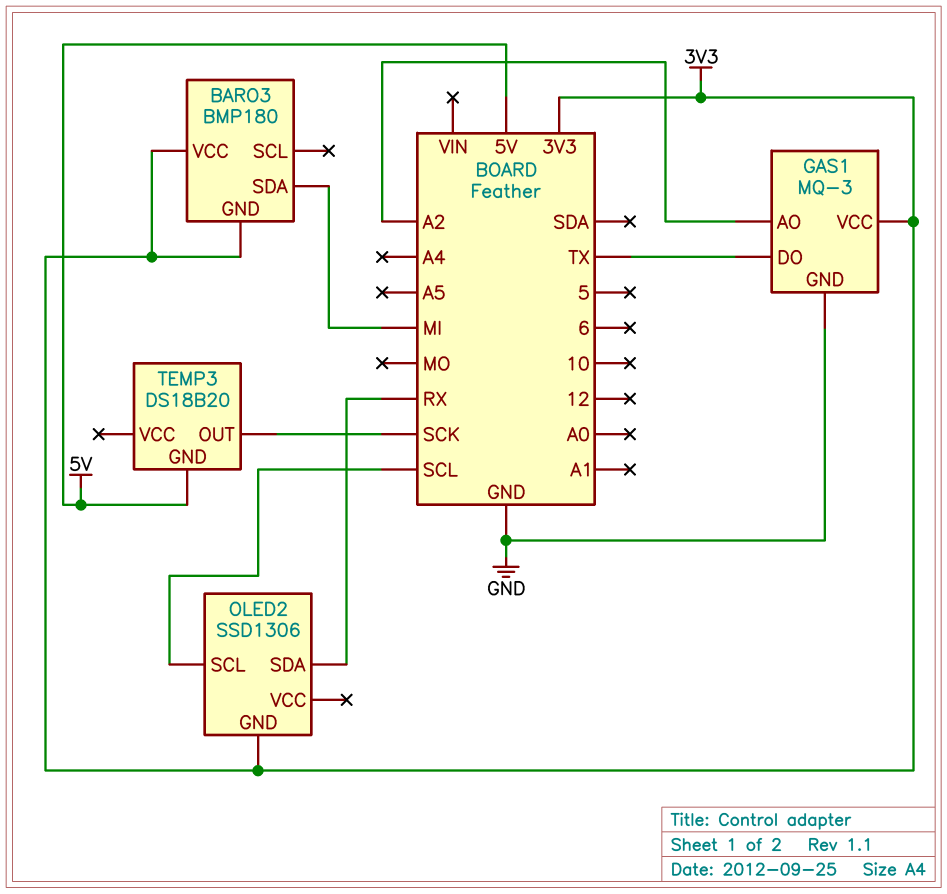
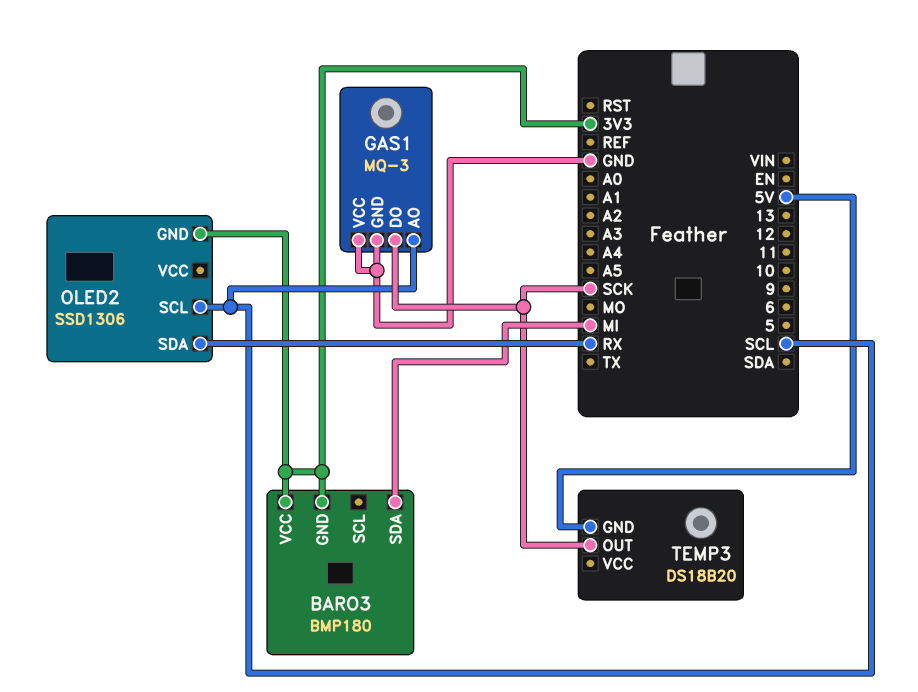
GAS1 pin AO: A2 -> SCL
GAS1 pin DO: TX -> SCK
GAS1 pin VCC: 3V3 -> GND

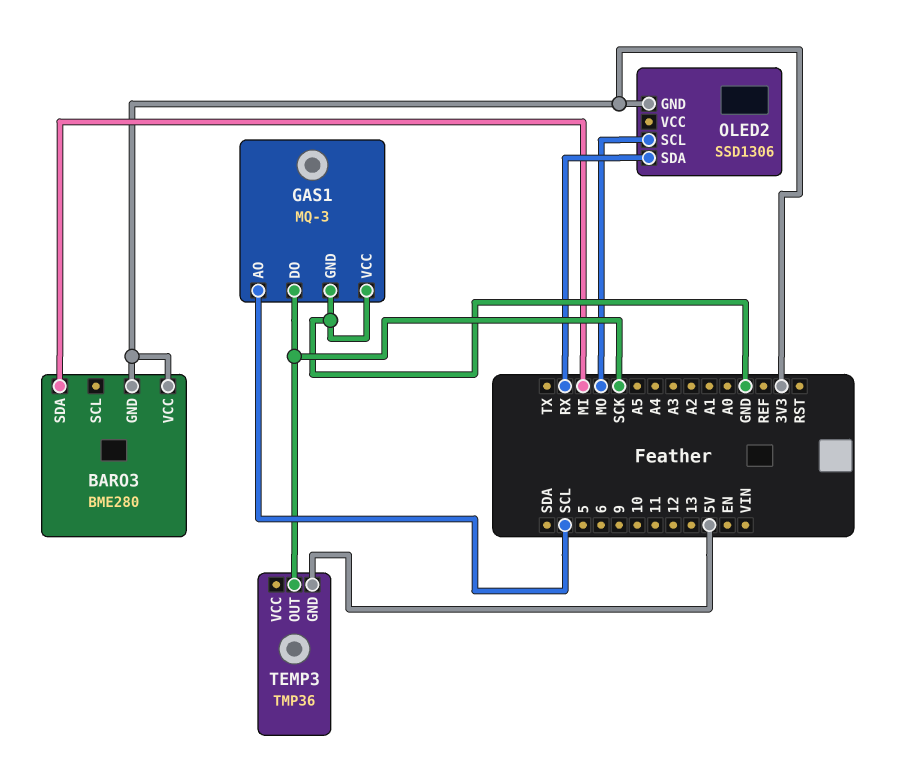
BARO3: BMP180 -> BME280
OLED2 pin SCL: SCL -> MO
TEMP3: DS18B20 -> TMP36

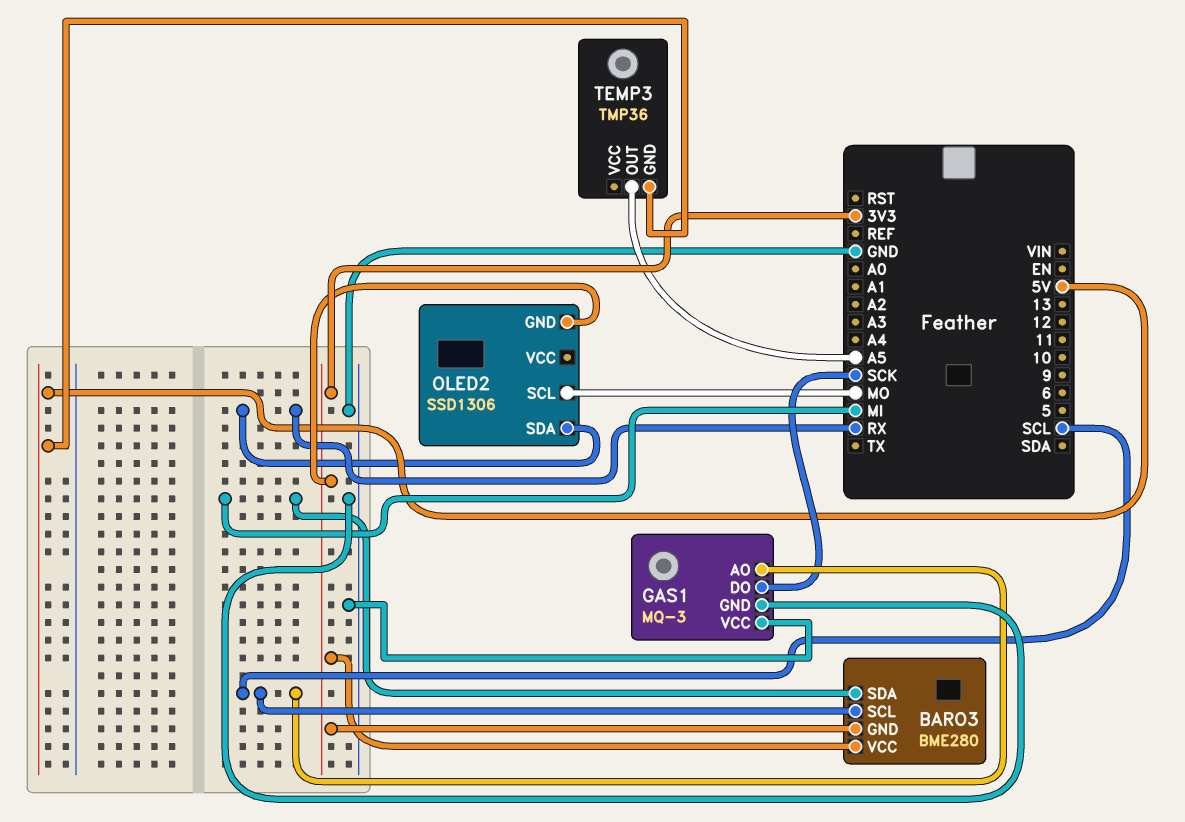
BARO3 pin SCL: none -> SCL
TEMP3 pin OUT: SCK -> A5

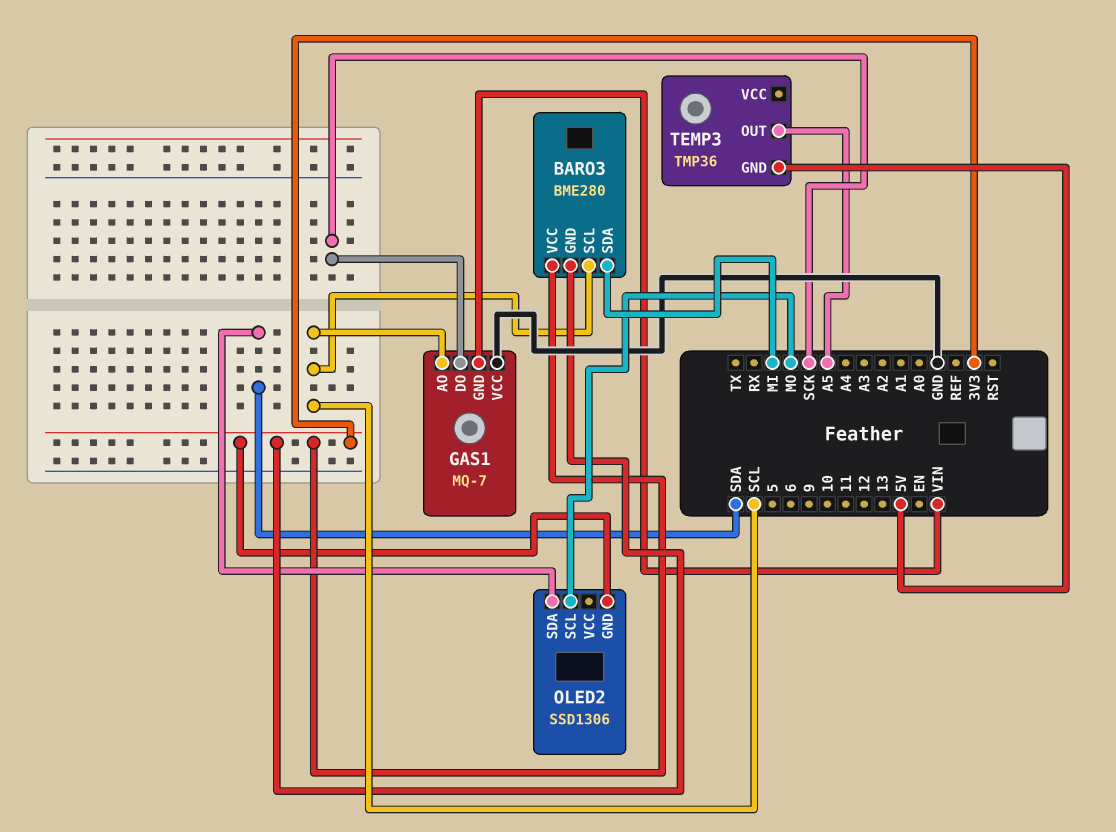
GAS1: MQ-3 -> MQ-7
GAS1 pin GND: GND -> VIN
OLED2 pin SDA: RX -> SDA

